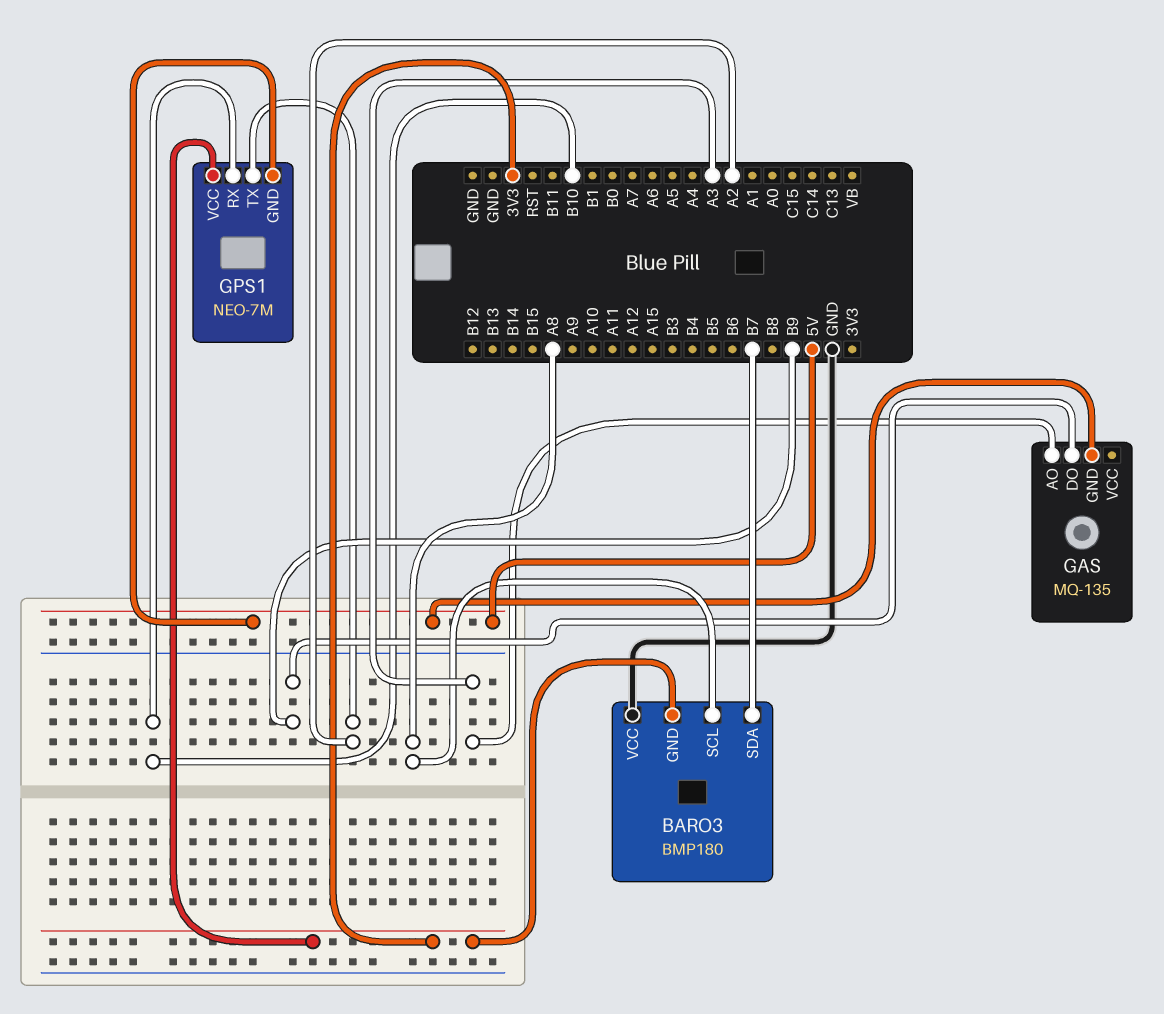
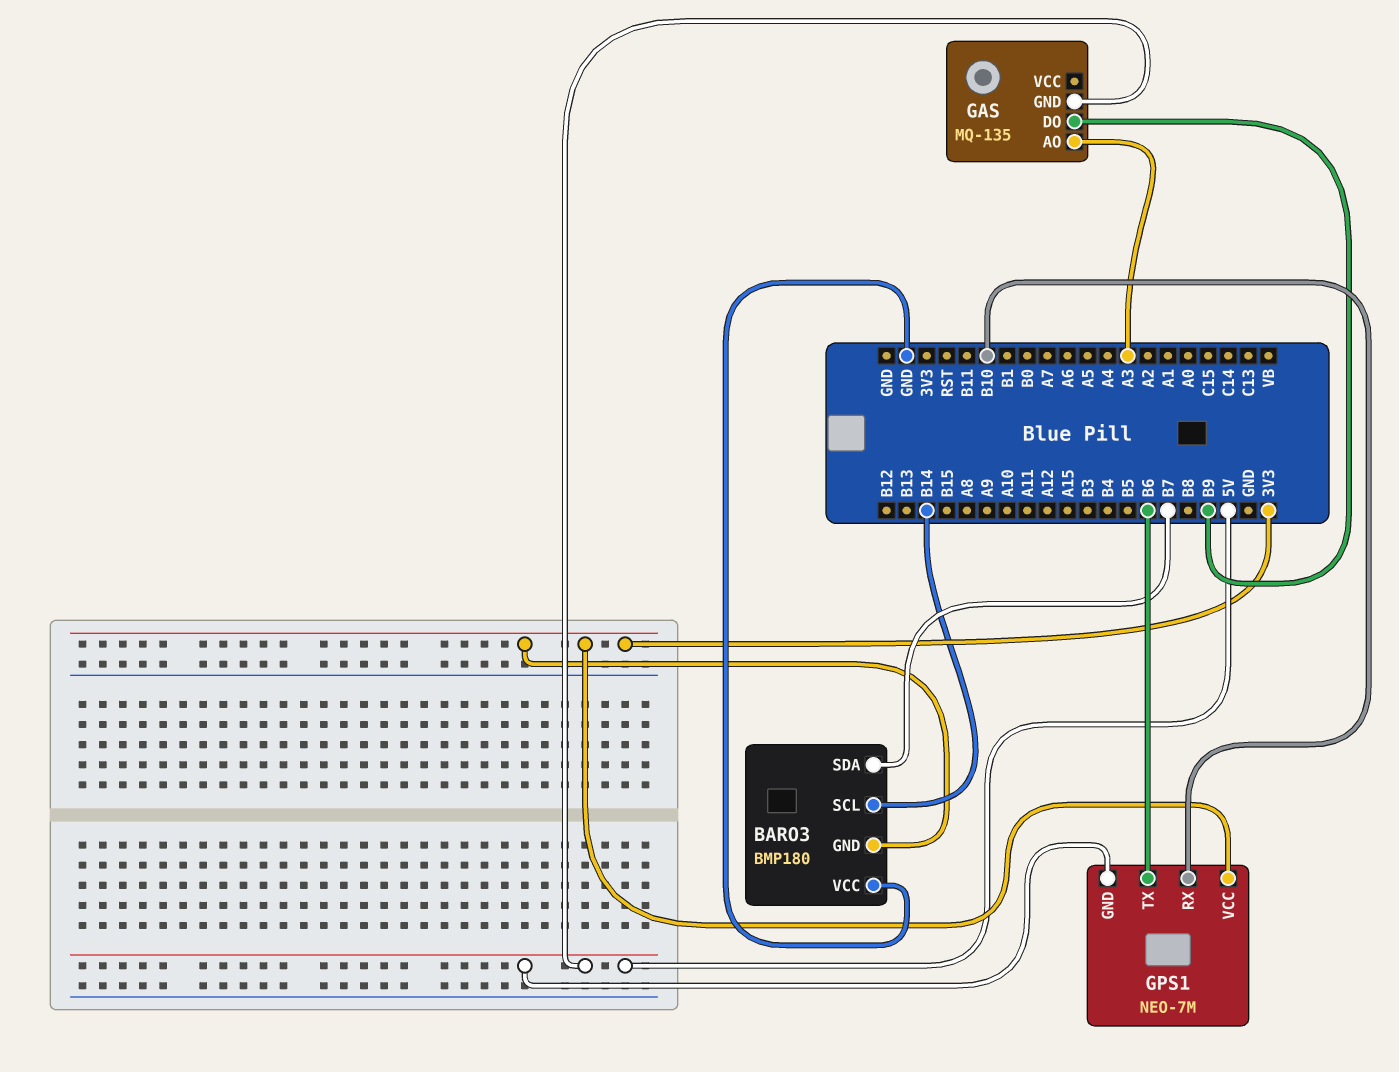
BARO3 pin SCL: A8 -> B14
GPS1 pin TX: A2 -> B6

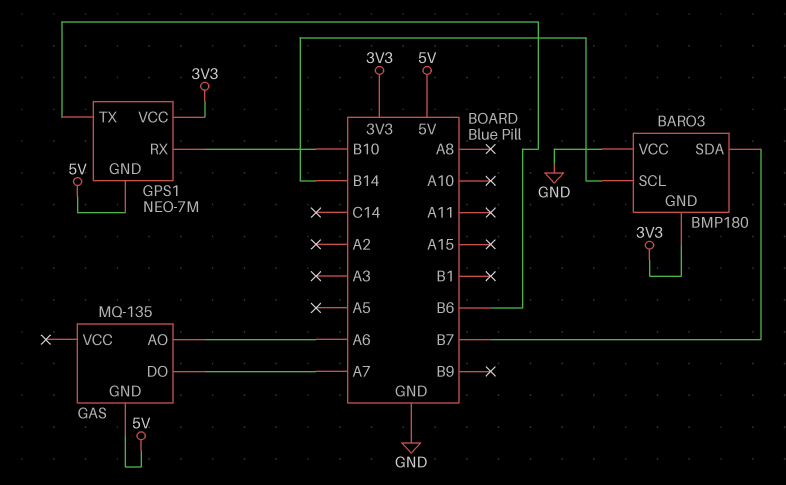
GAS pin AO: A3 -> A6
GAS pin DO: B9 -> A7

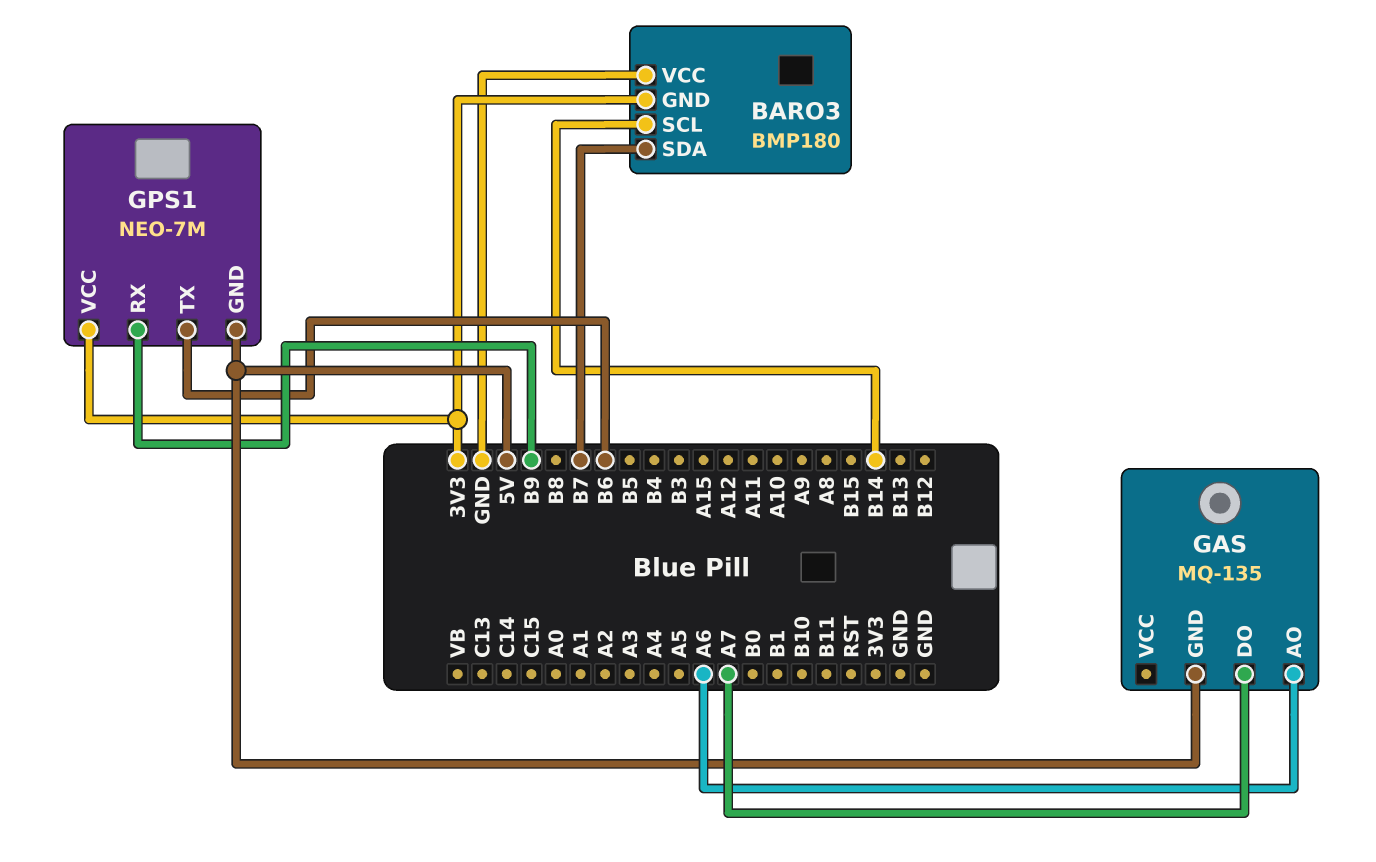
GPS1 pin RX: B10 -> B9

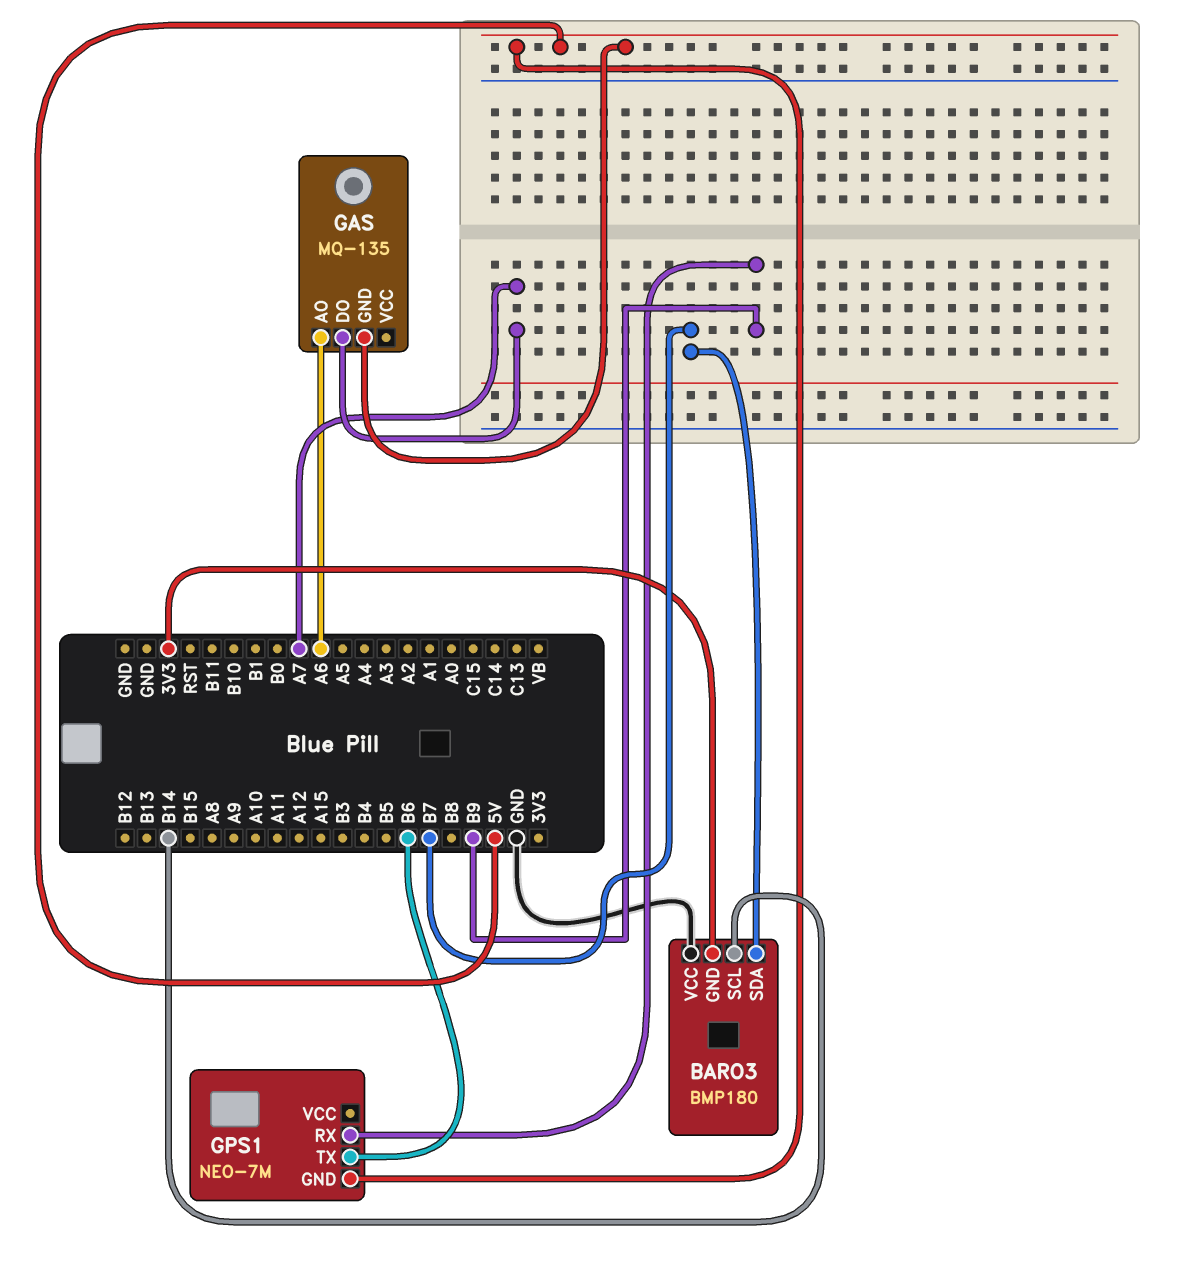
GPS1 pin VCC: 3V3 -> none

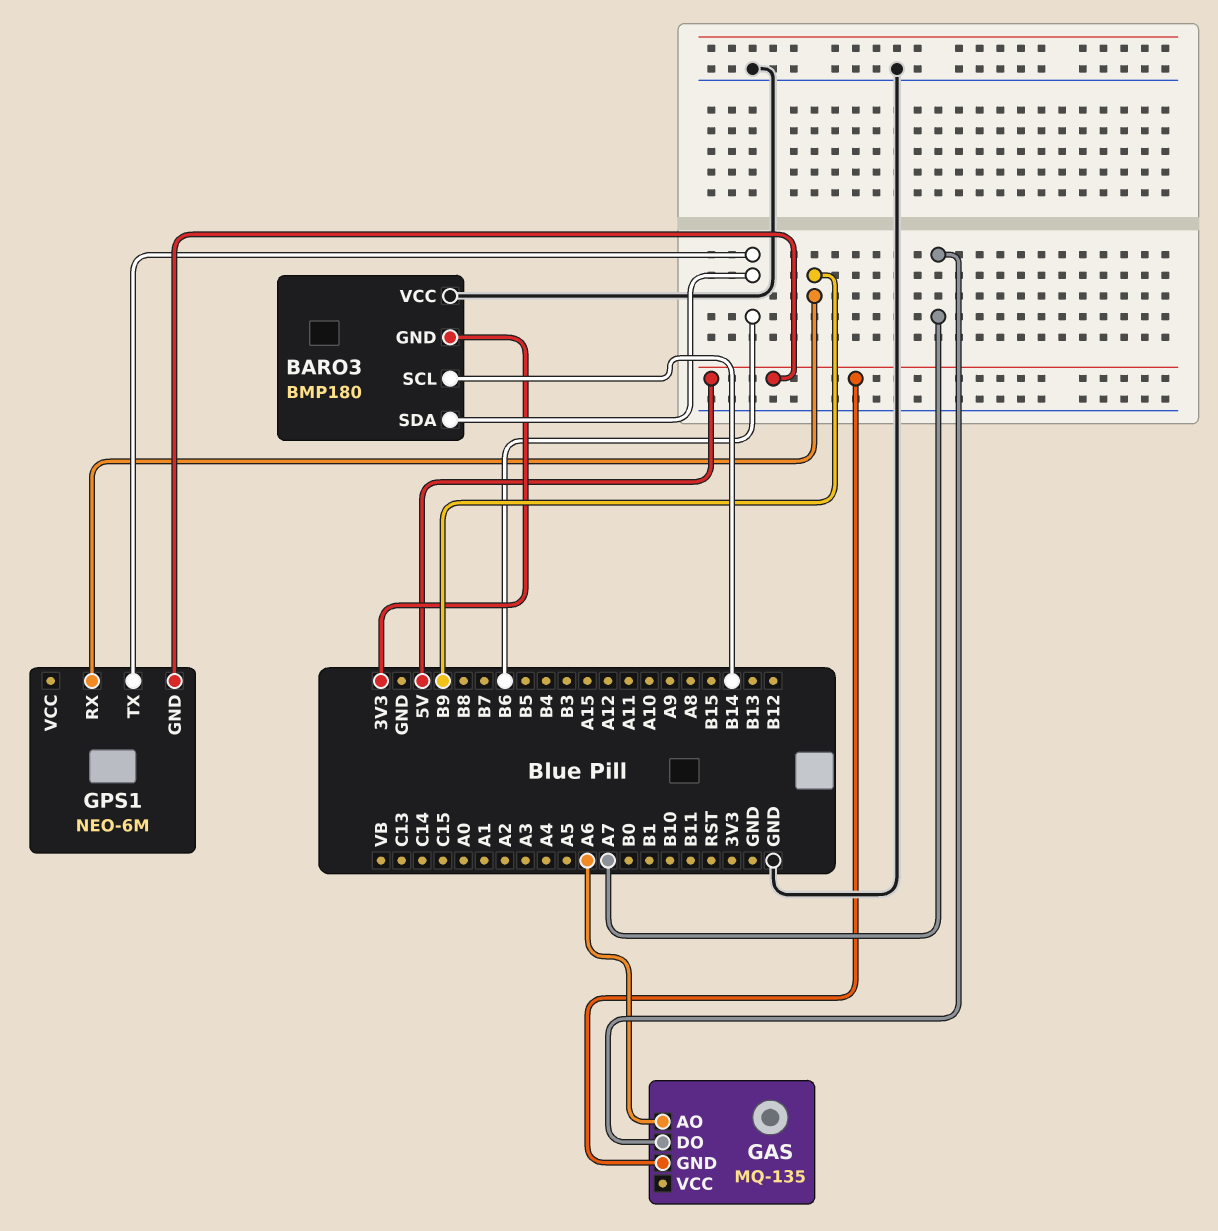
BARO3 pin SDA: B7 -> B6
GPS1: NEO-7M -> NEO-6M

